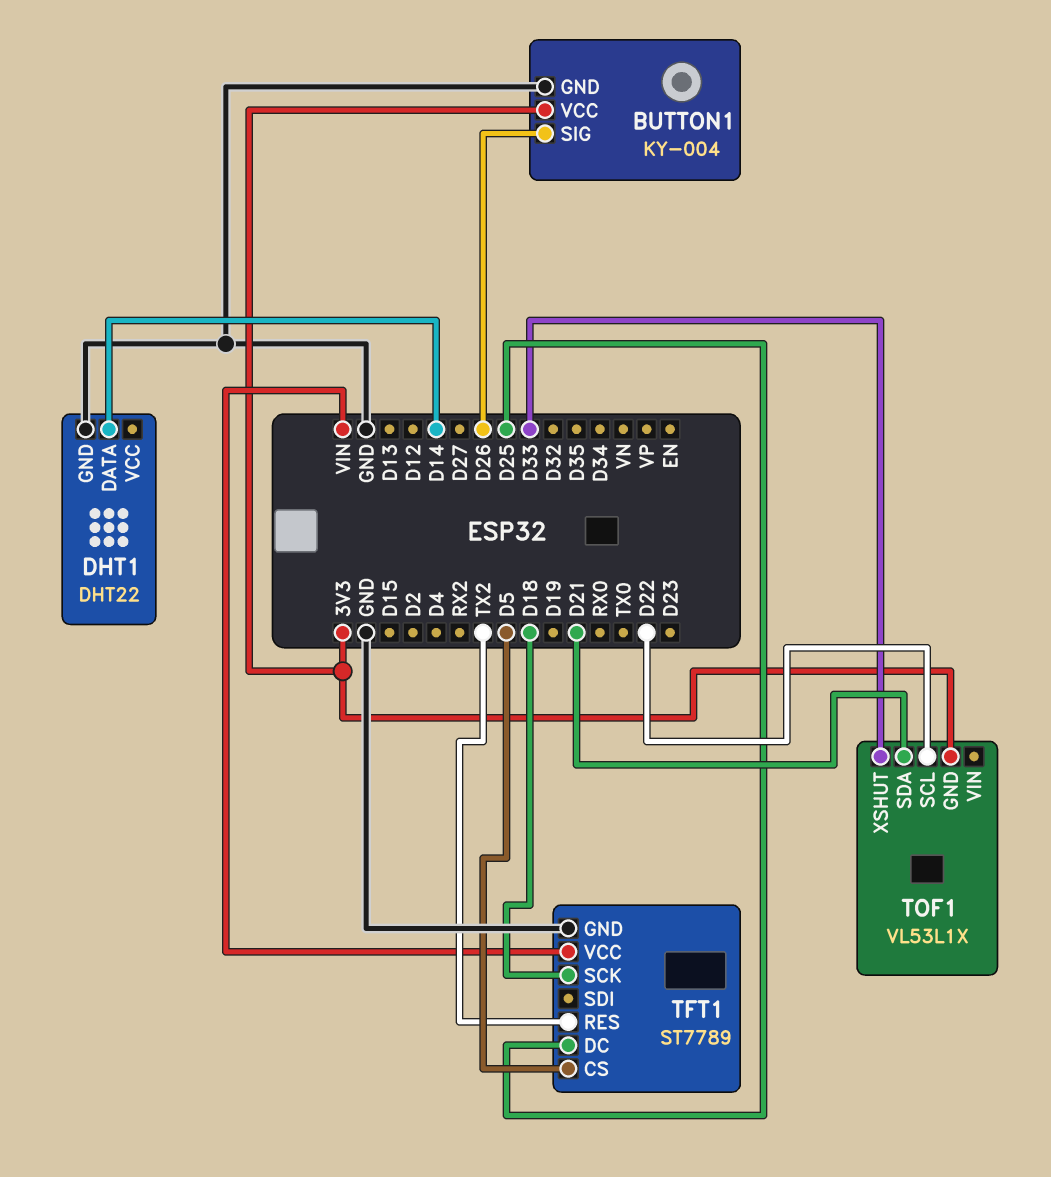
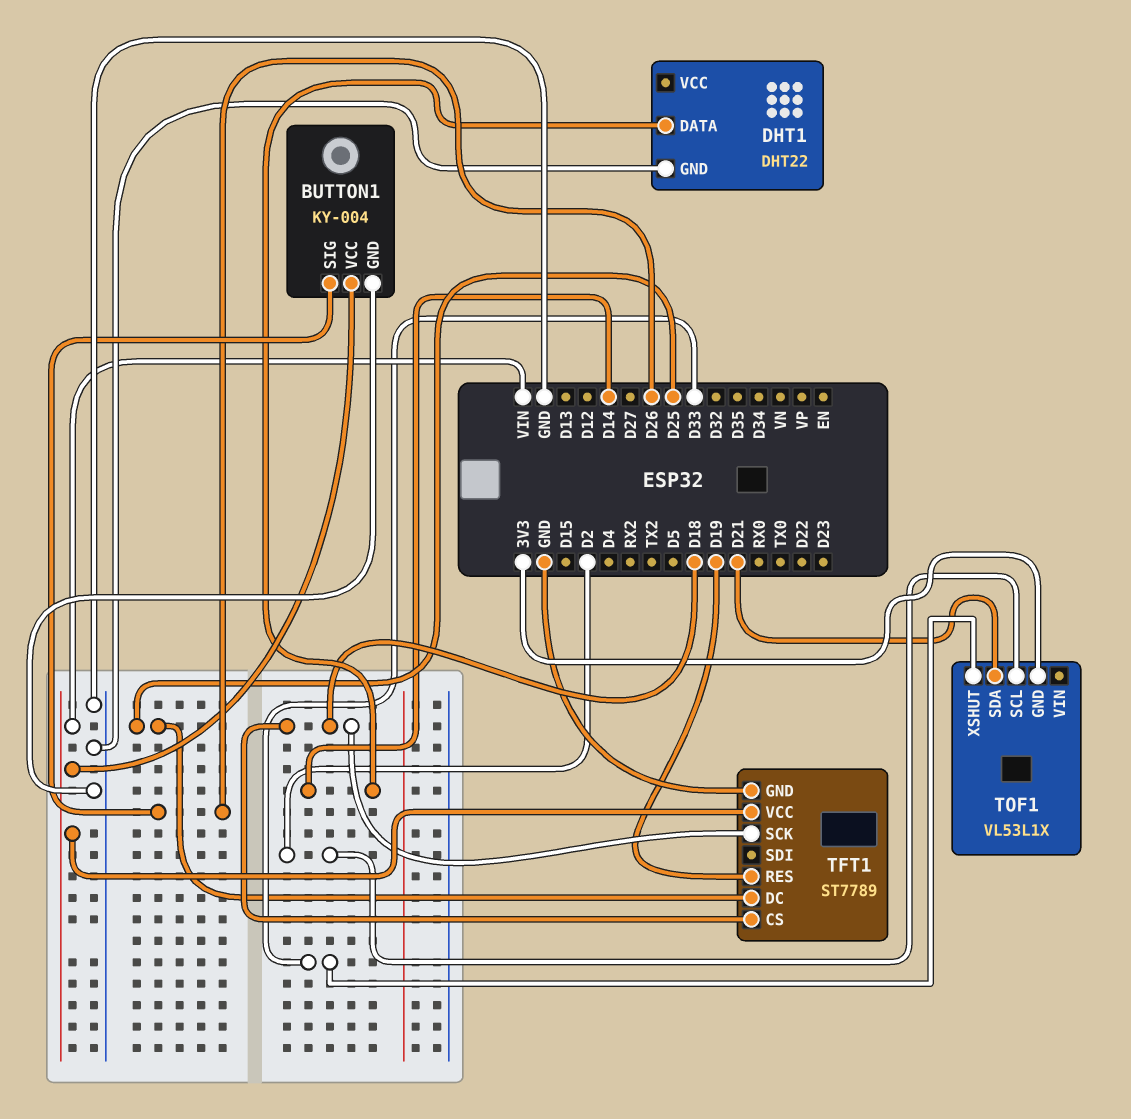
BUTTON1 pin VCC: 3V3 -> VIN
TFT1 pin CS: D5 -> D18
TFT1 pin RES: TX2 -> D19
TOF1 pin SCL: D22 -> D2

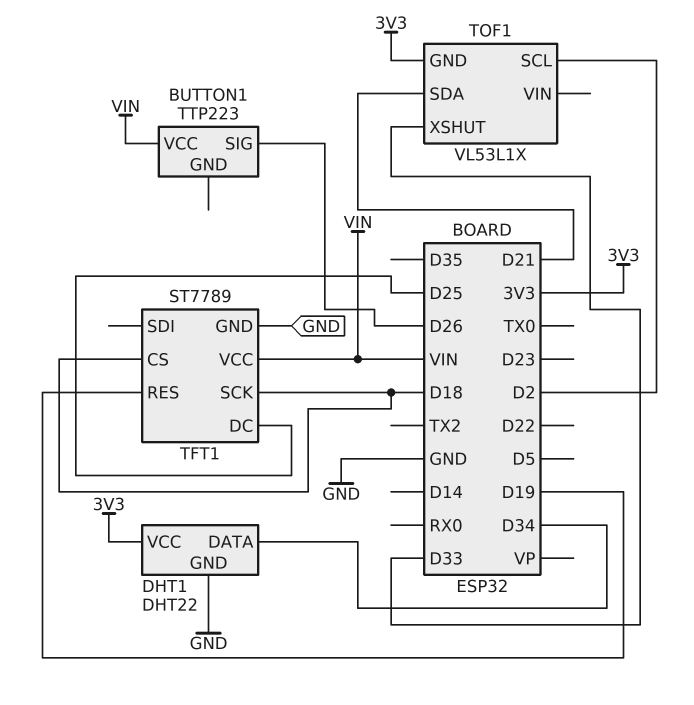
BUTTON1: KY-004 -> TTP223
BUTTON1 pin GND: GND -> none
DHT1 pin DATA: D14 -> D34
DHT1 pin VCC: none -> 3V3

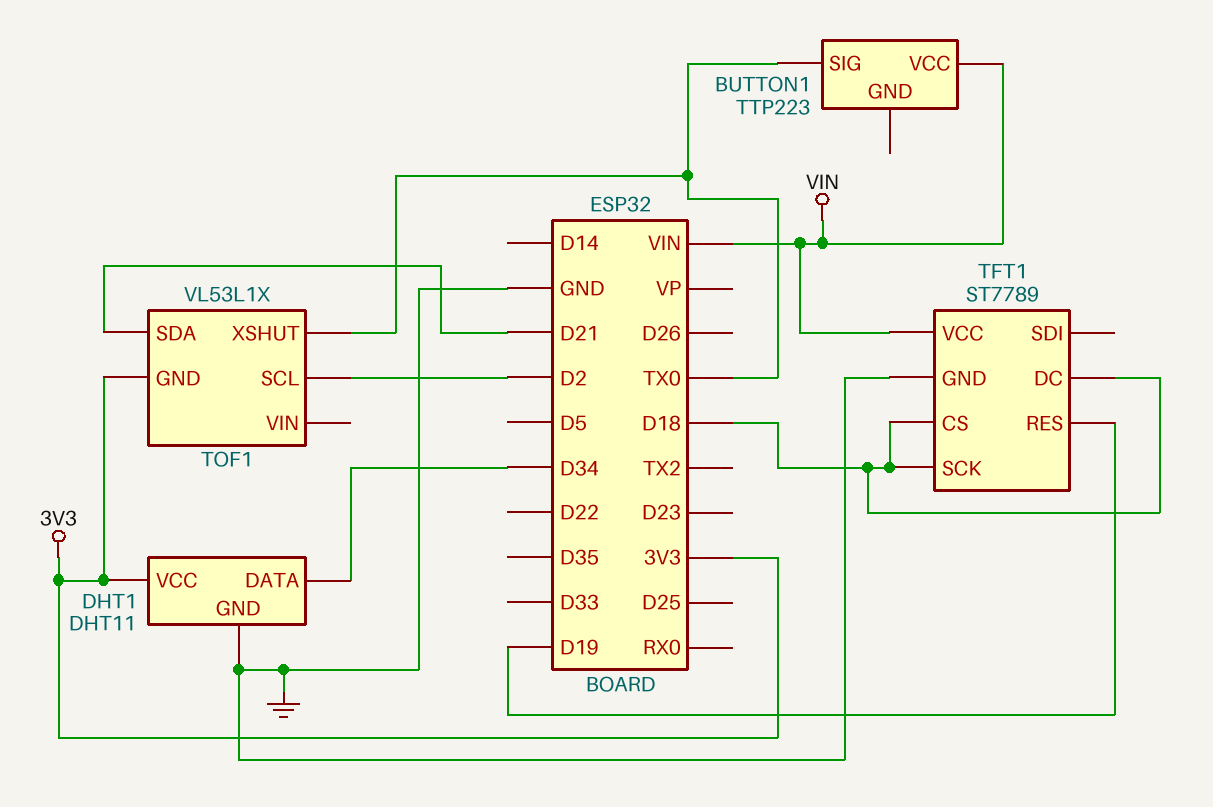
BUTTON1 pin SIG: D26 -> TX0
DHT1: DHT22 -> DHT11
TFT1 pin DC: D25 -> D18
TOF1 pin XSHUT: D33 -> TX0

